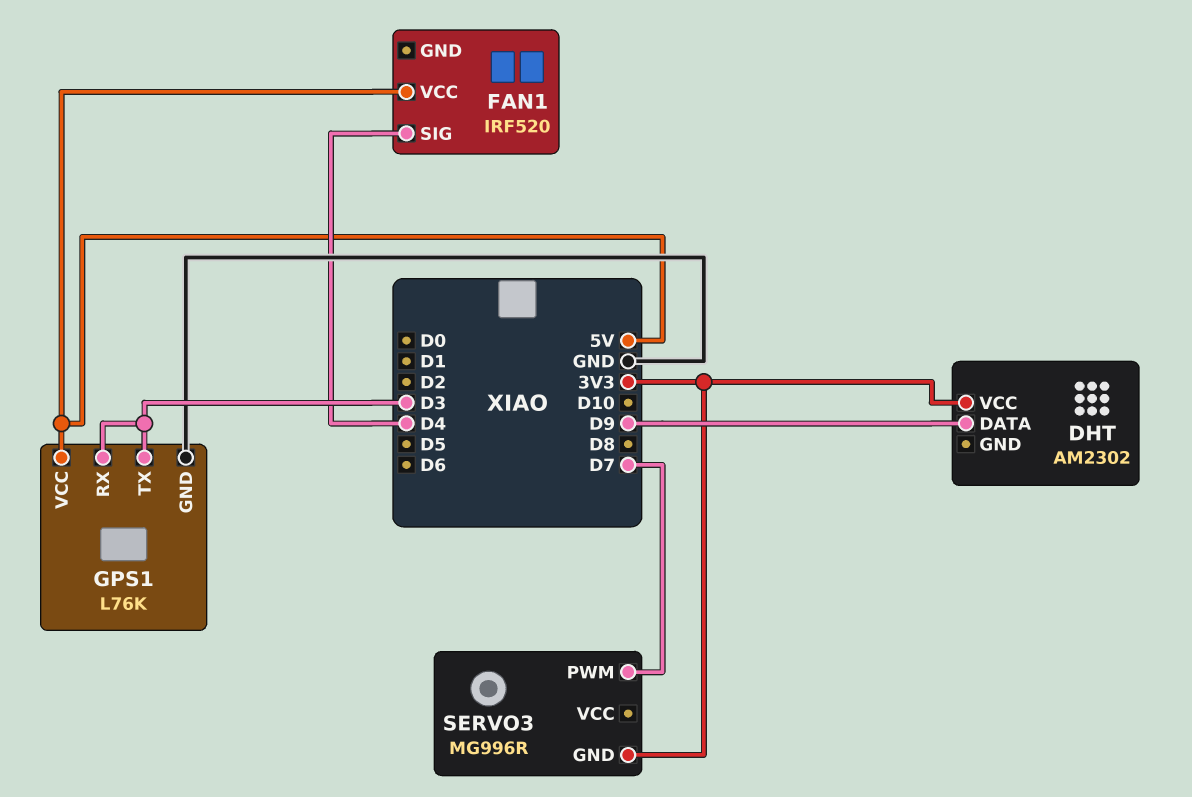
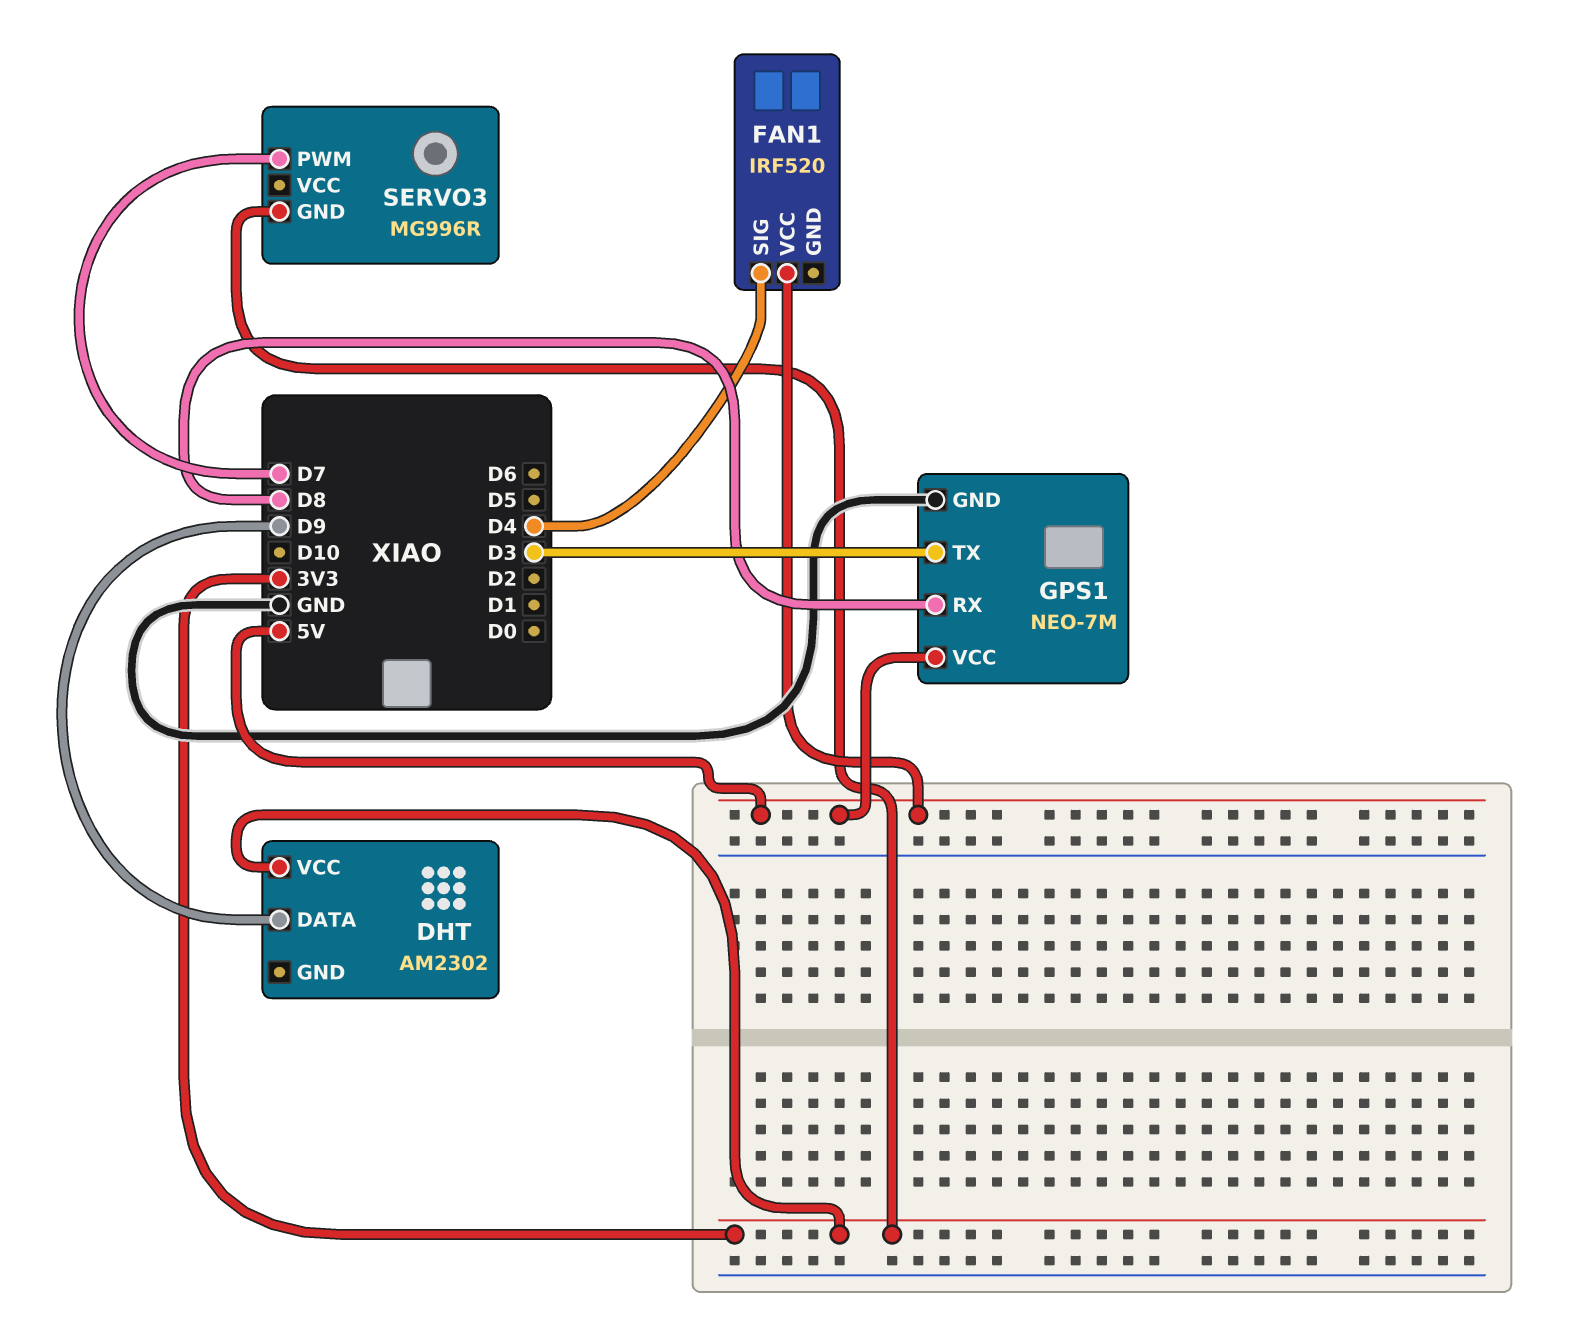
GPS1: L76K -> NEO-7M
GPS1 pin RX: D3 -> D8

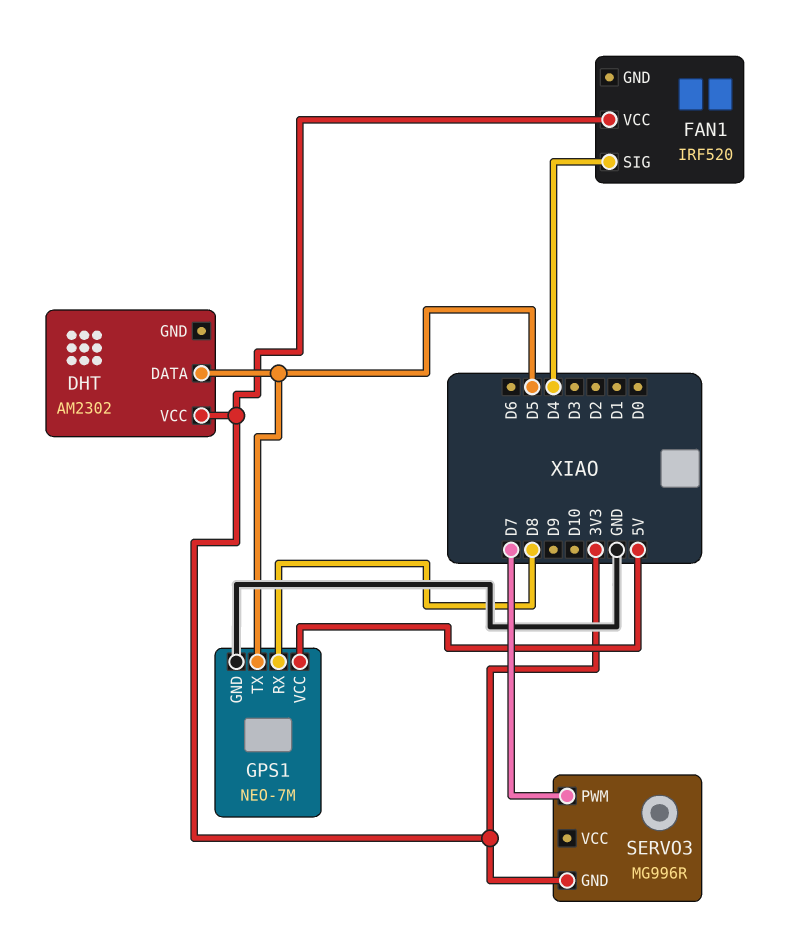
DHT pin DATA: D9 -> D5
FAN1 pin VCC: 5V -> 3V3
GPS1 pin TX: D3 -> D5

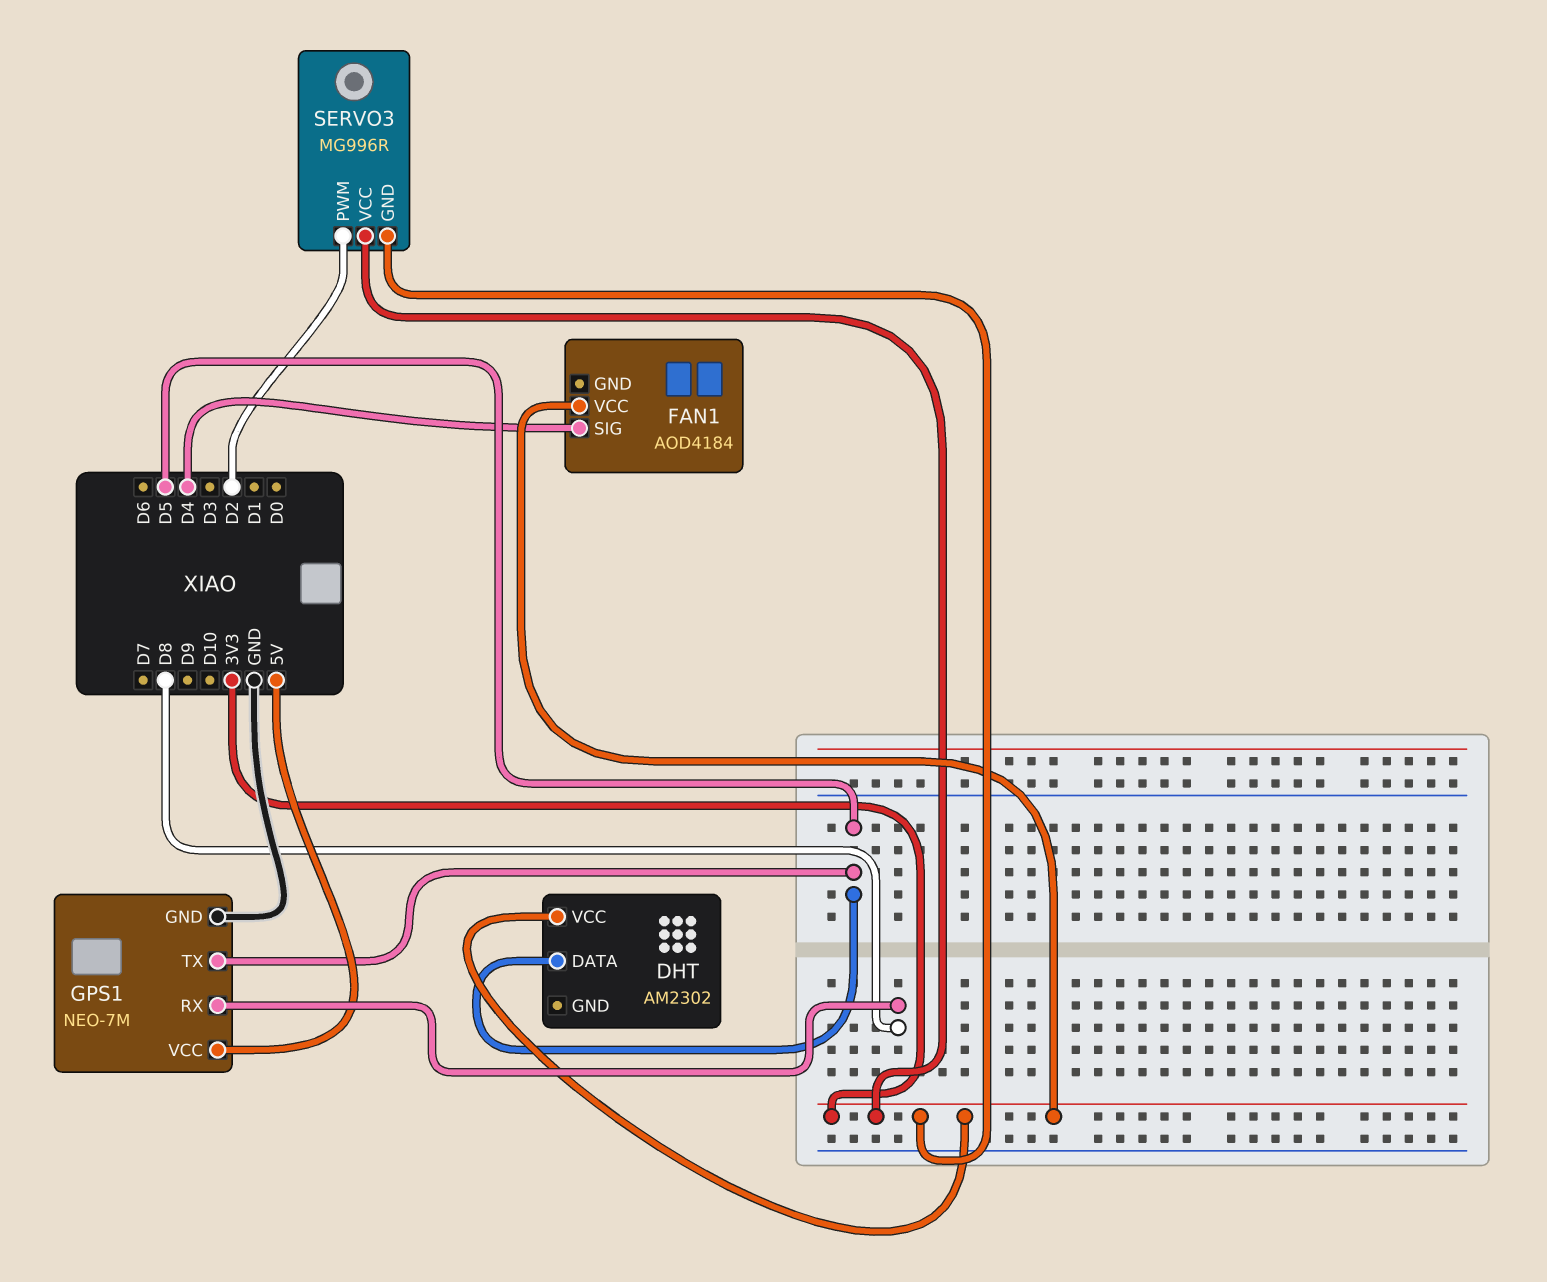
FAN1: IRF520 -> AOD4184
SERVO3 pin PWM: D7 -> D2
SERVO3 pin VCC: none -> 3V3

